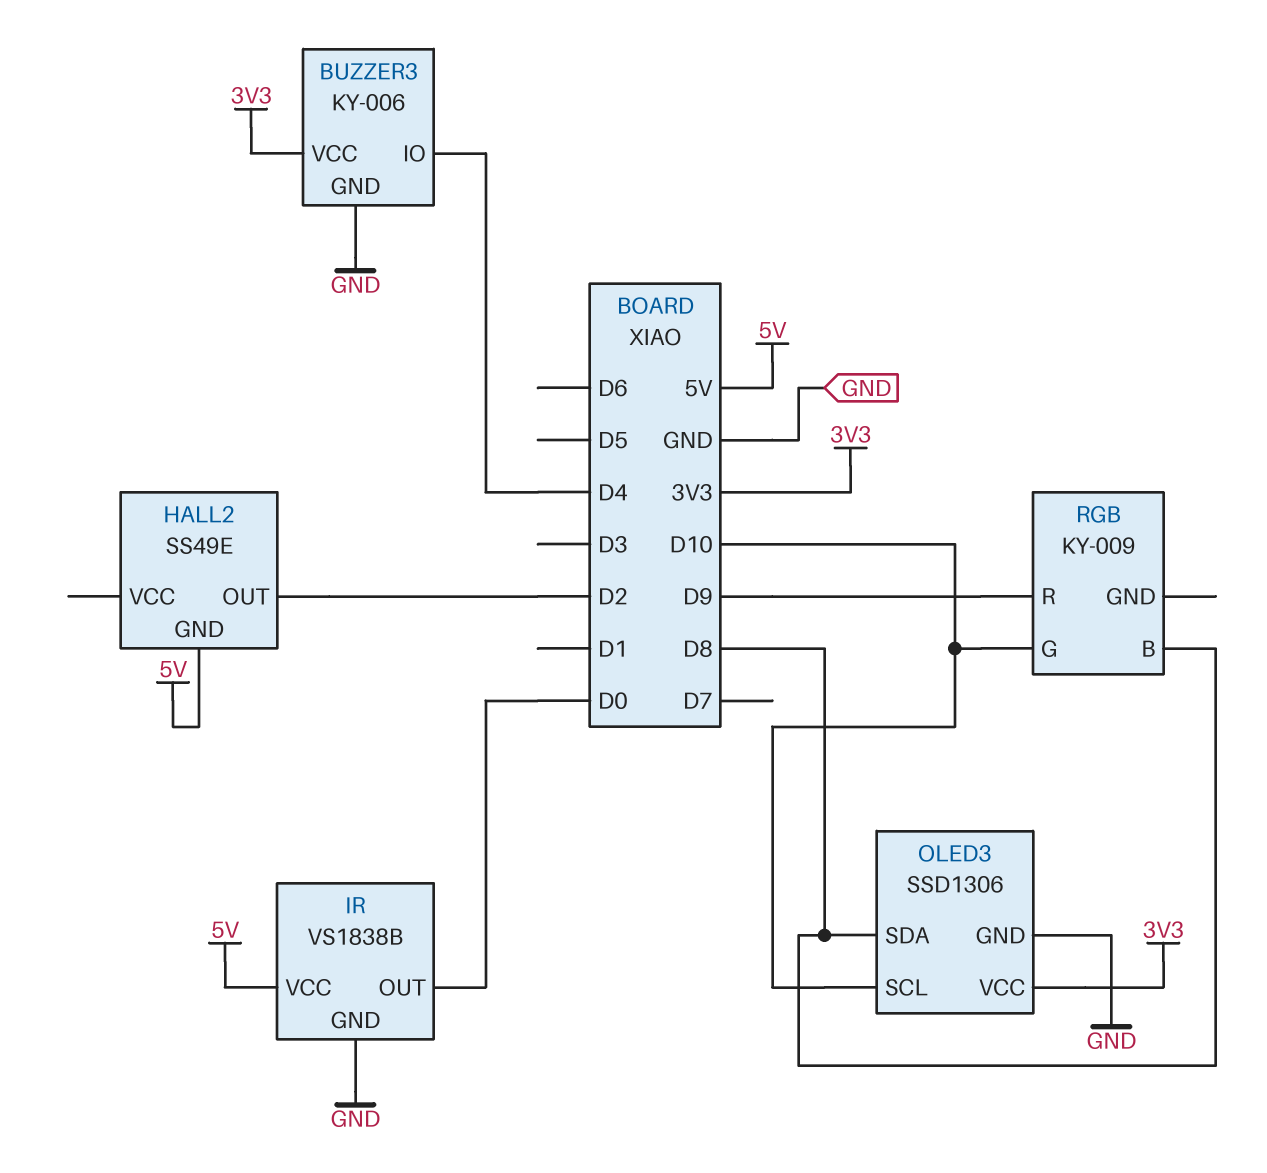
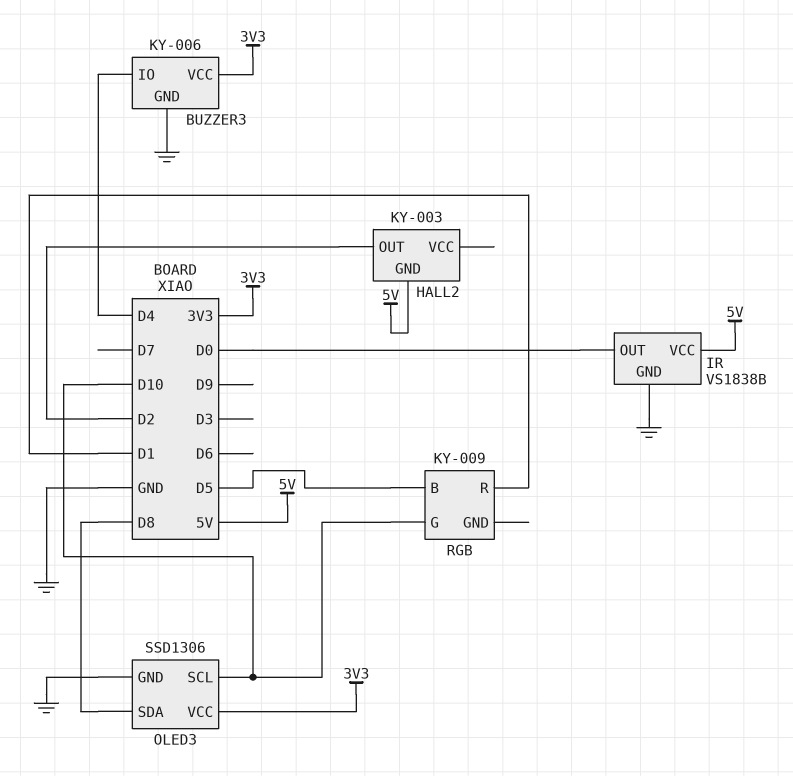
HALL2: SS49E -> KY-003
RGB pin B: D8 -> D5
RGB pin R: D9 -> D1

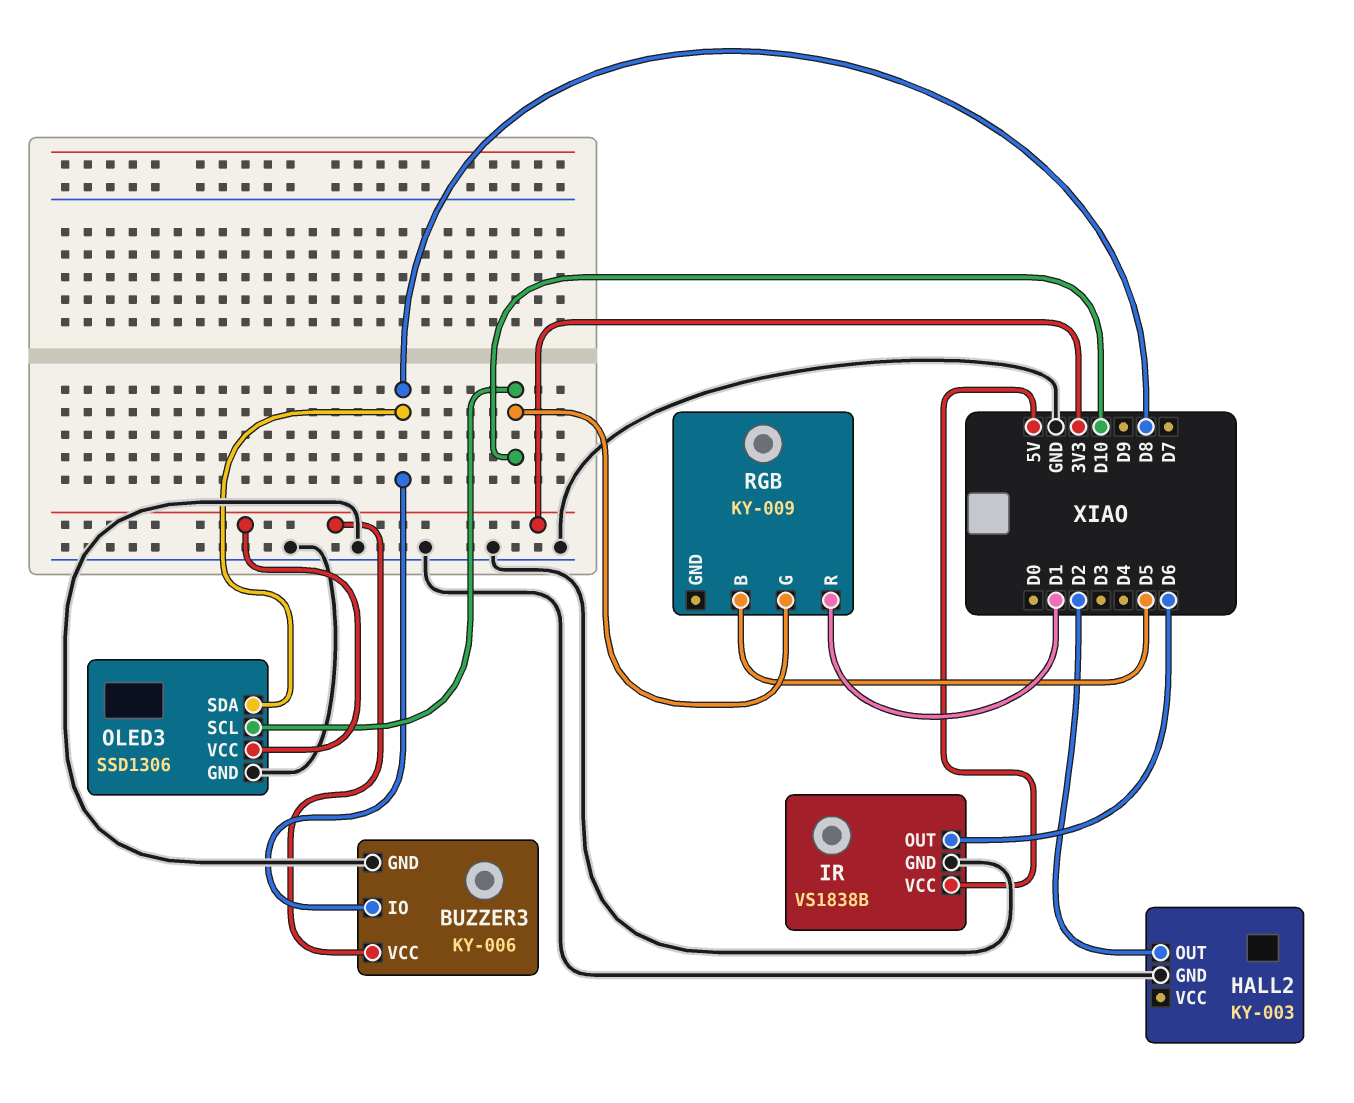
BUZZER3 pin IO: D4 -> D8
HALL2 pin GND: 5V -> GND
IR pin OUT: D0 -> D6

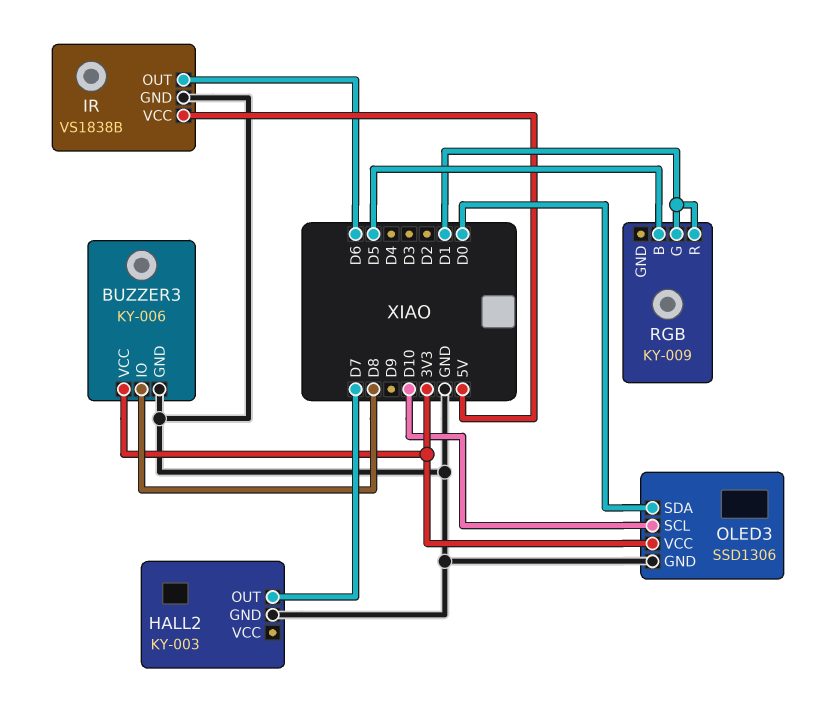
HALL2 pin OUT: D2 -> D7
OLED3 pin SDA: D8 -> D0
RGB pin G: D10 -> D1

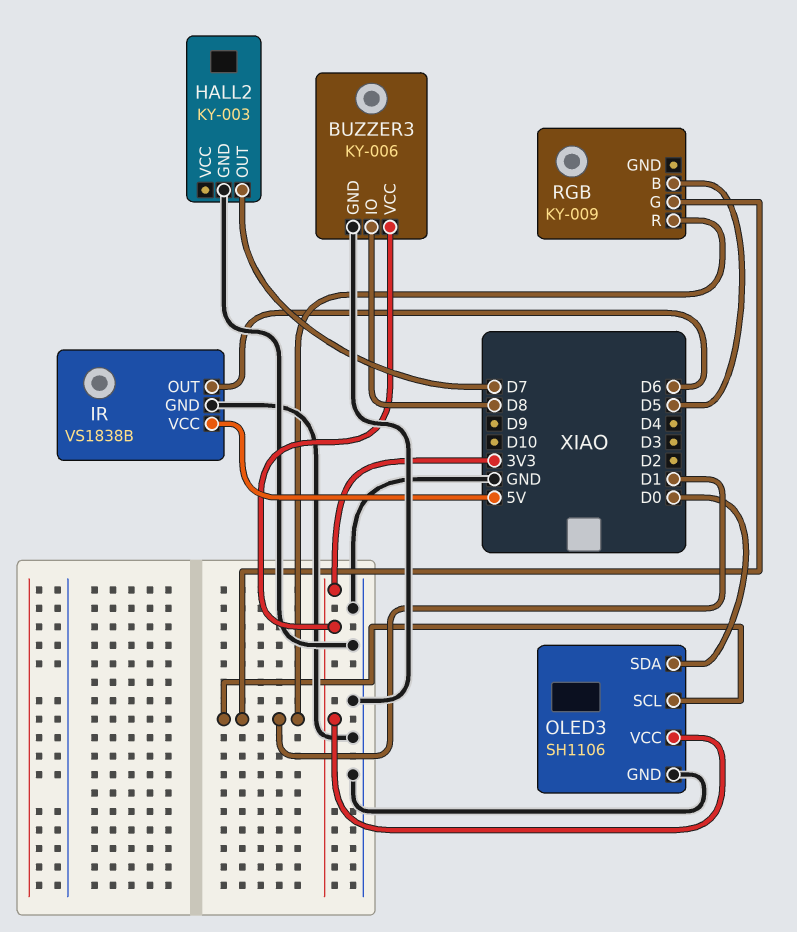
OLED3: SSD1306 -> SH1106
OLED3 pin SCL: D10 -> D1

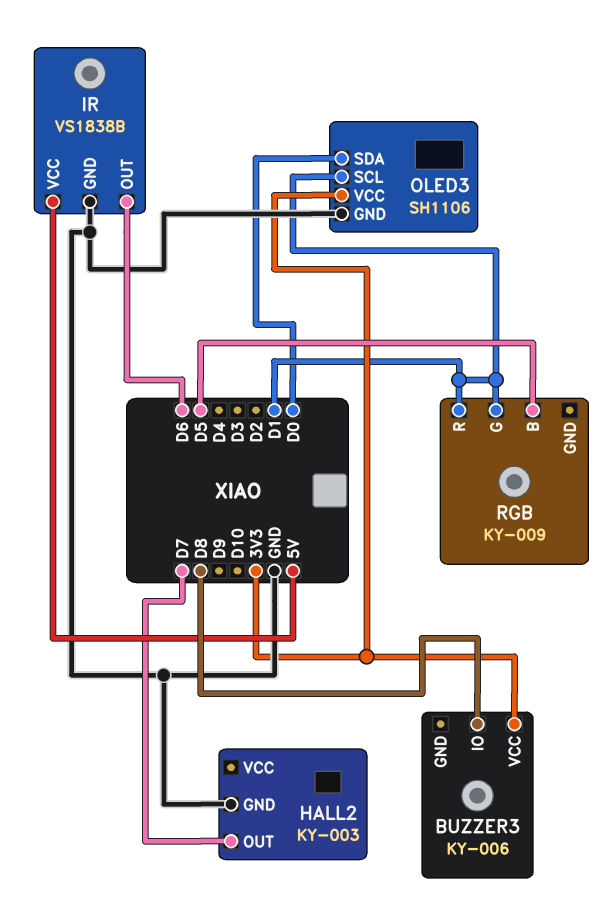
BUZZER3 pin GND: GND -> none

